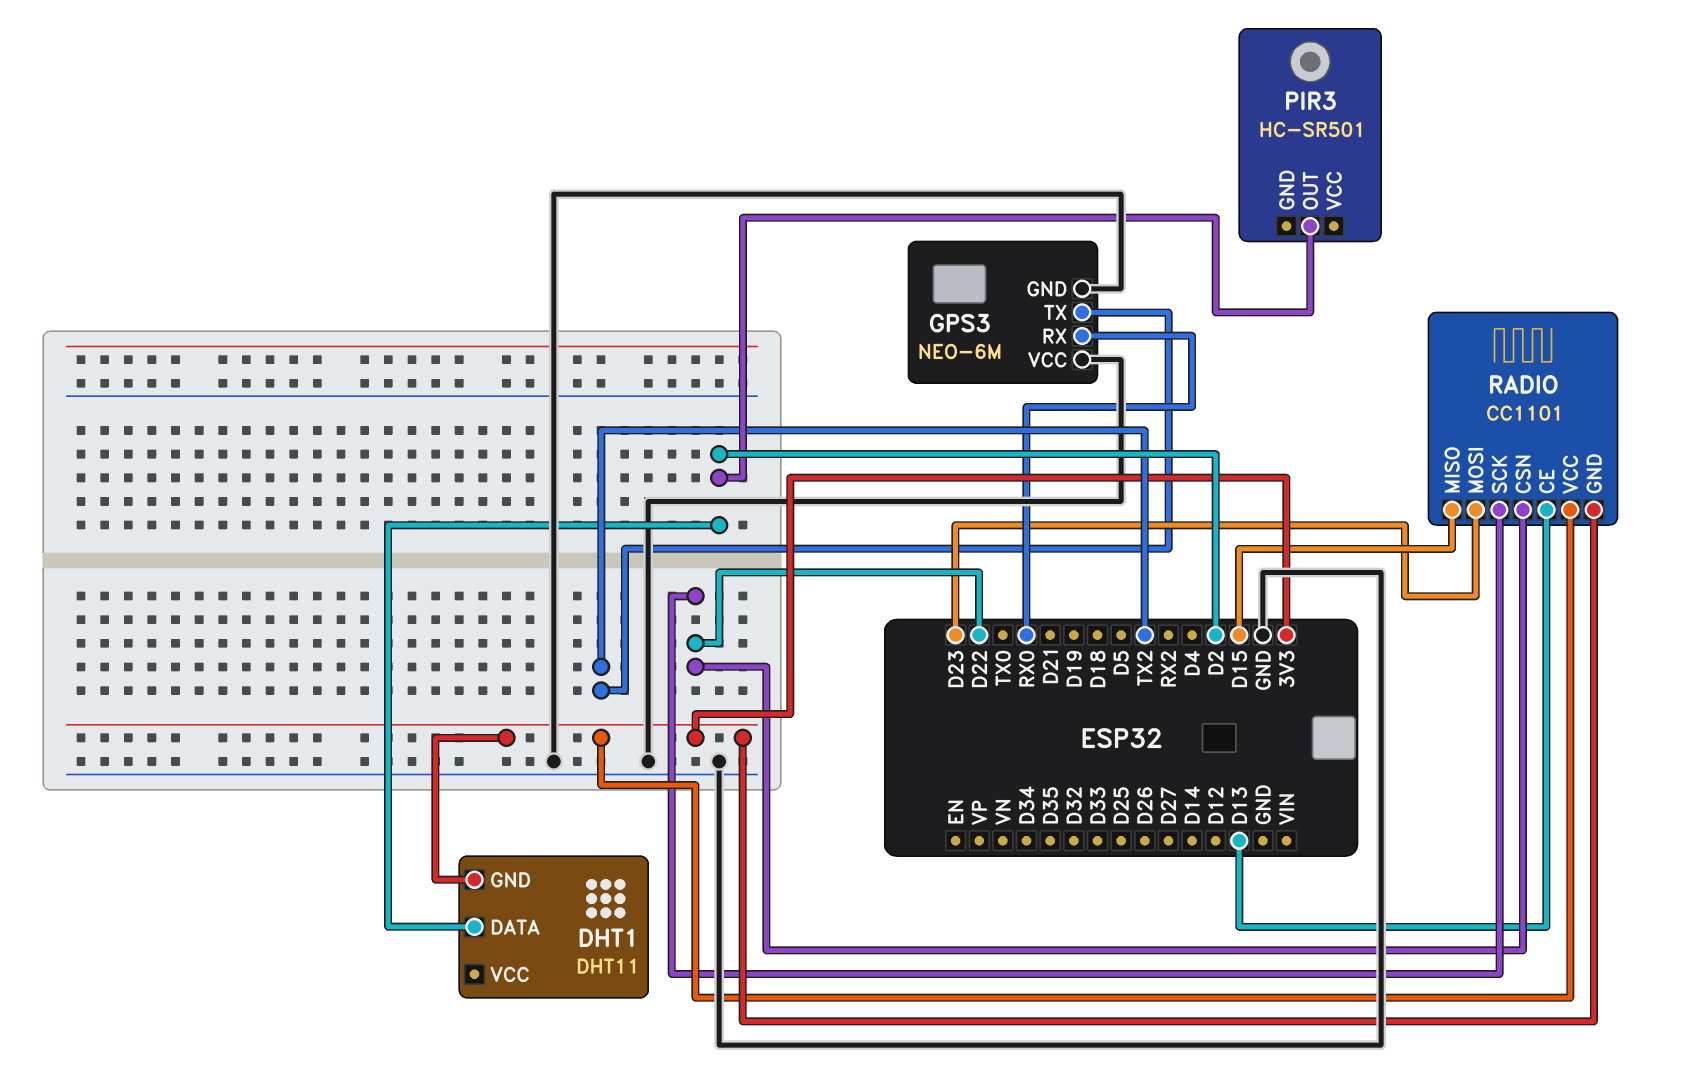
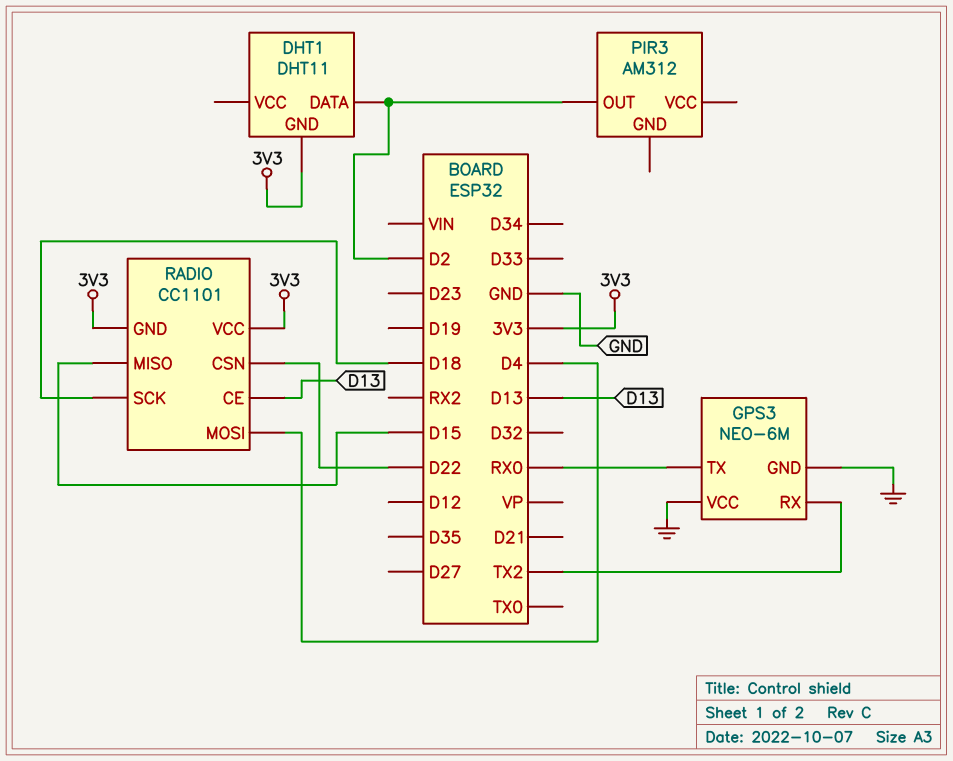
GPS3 pin RX: RX0 -> TX2
GPS3 pin TX: TX2 -> RX0
PIR3: HC-SR501 -> AM312
RADIO pin MOSI: D23 -> D4
RADIO pin SCK: D22 -> D18

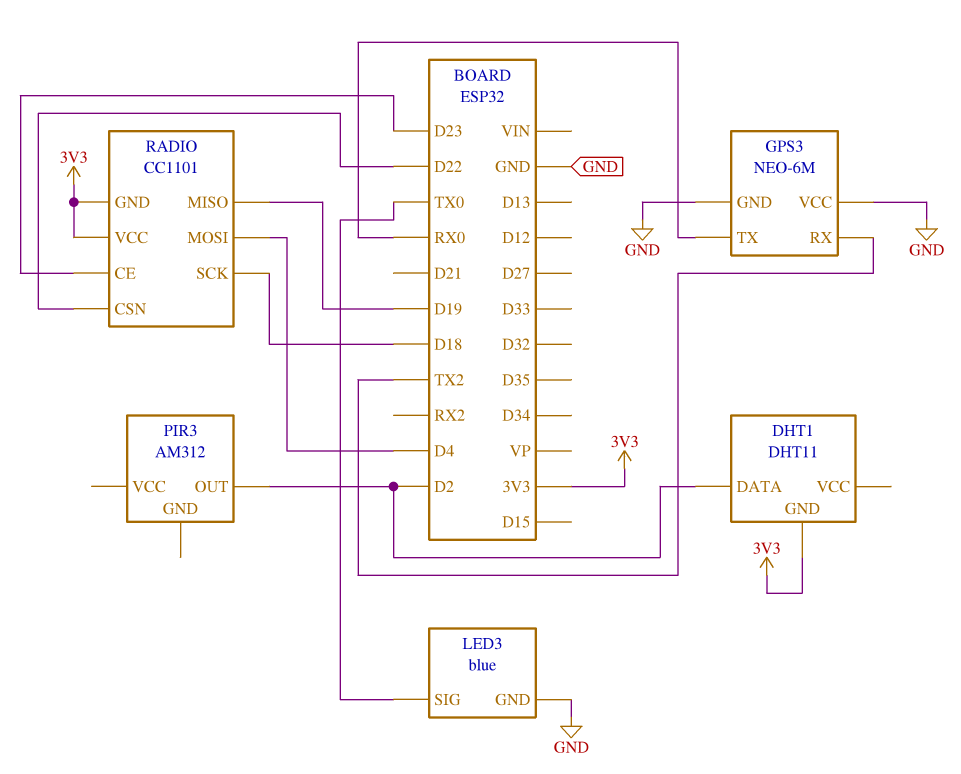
LED3: none -> blue
LED3 pin GND: none -> GND
LED3 pin SIG: none -> TX0
RADIO pin CE: D13 -> D23
RADIO pin MISO: D15 -> D19

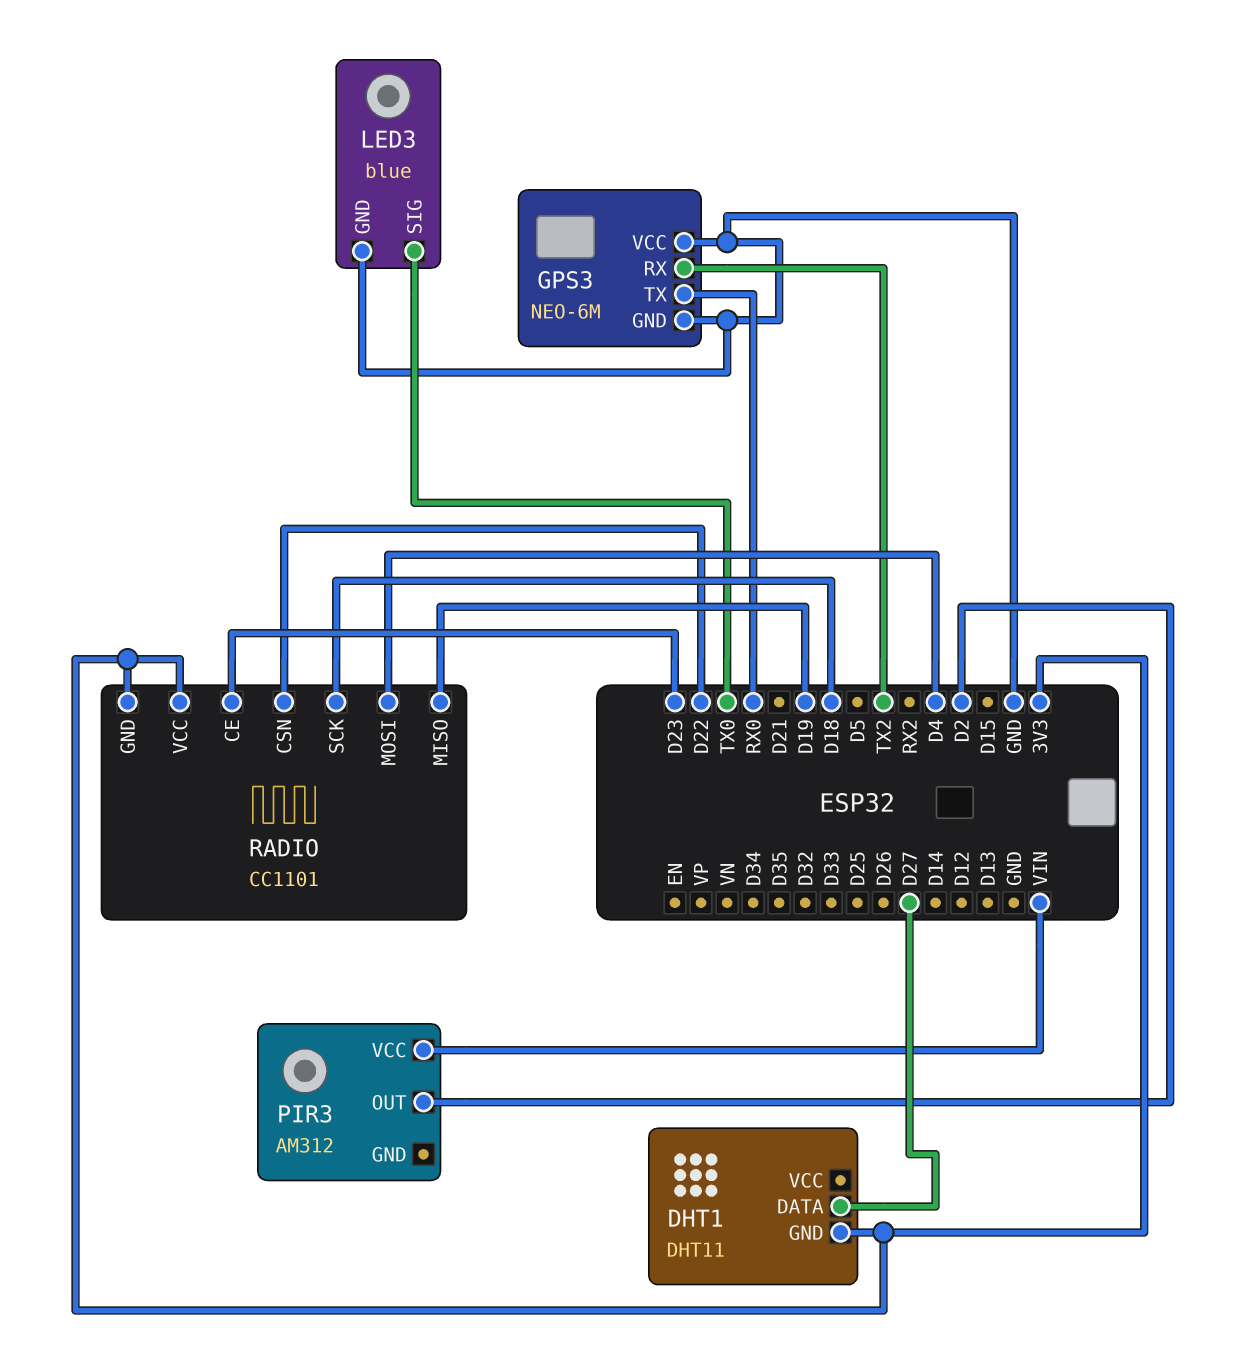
DHT1 pin DATA: D2 -> D27
PIR3 pin VCC: none -> VIN

